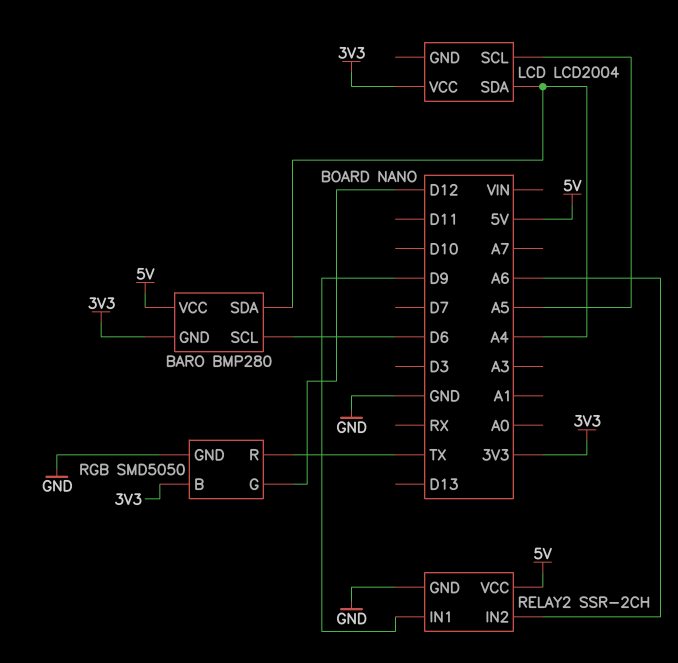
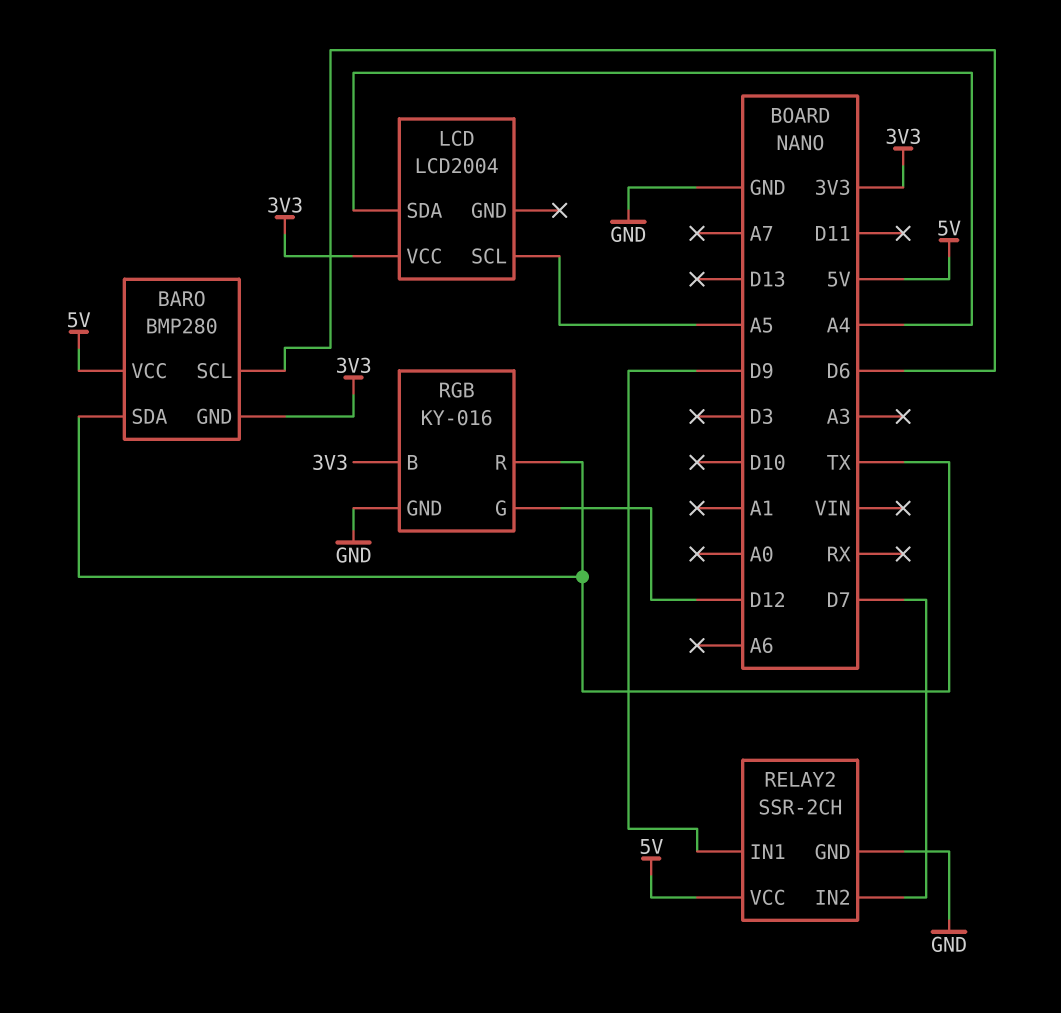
BARO pin SDA: A4 -> TX
RELAY2 pin IN2: A6 -> D7
RGB: SMD5050 -> KY-016

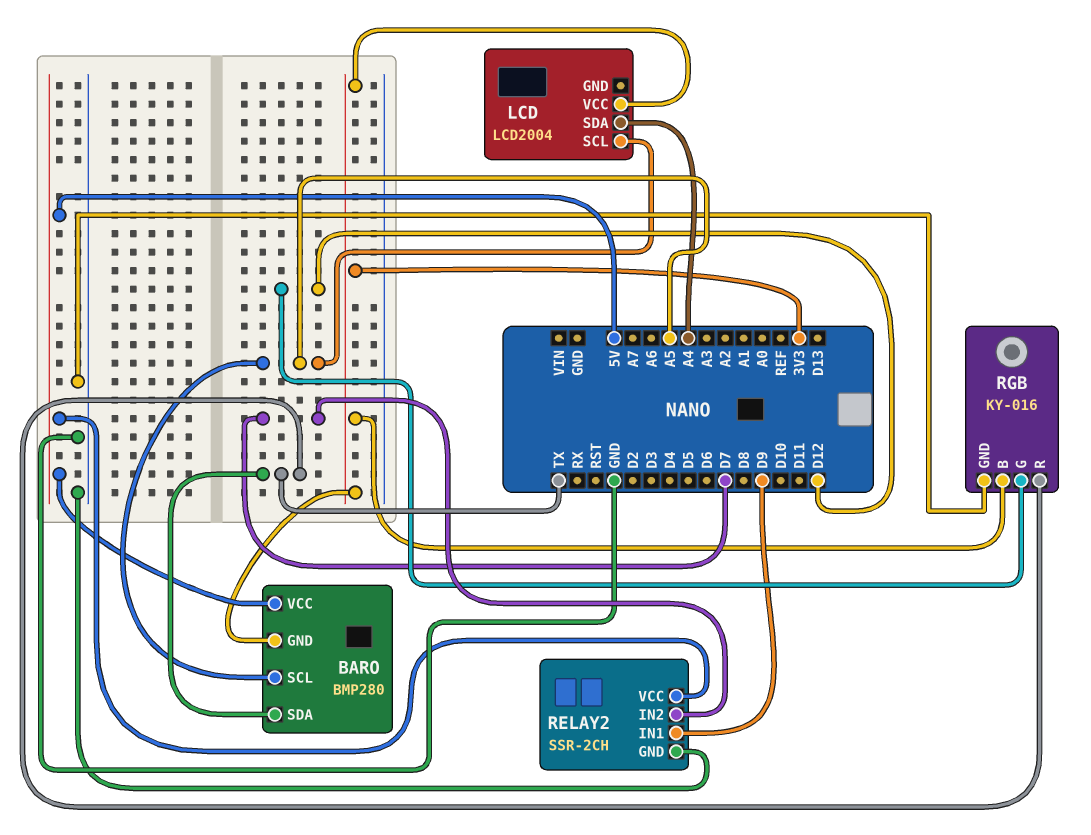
BARO pin SCL: D6 -> A5

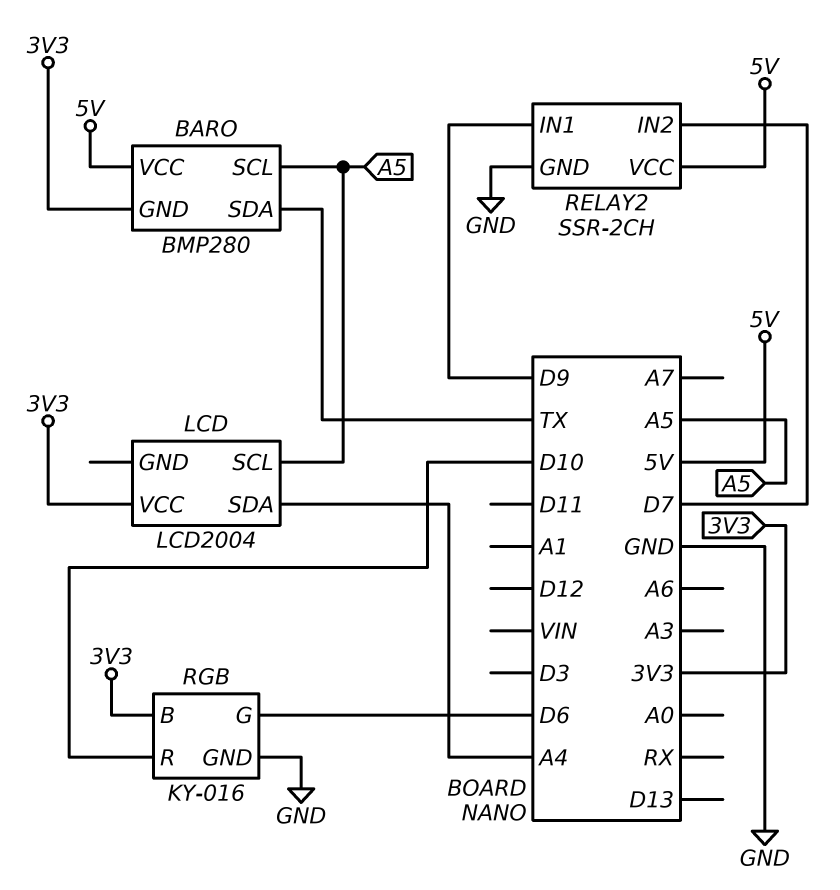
RGB pin G: D12 -> D6
RGB pin R: TX -> D10

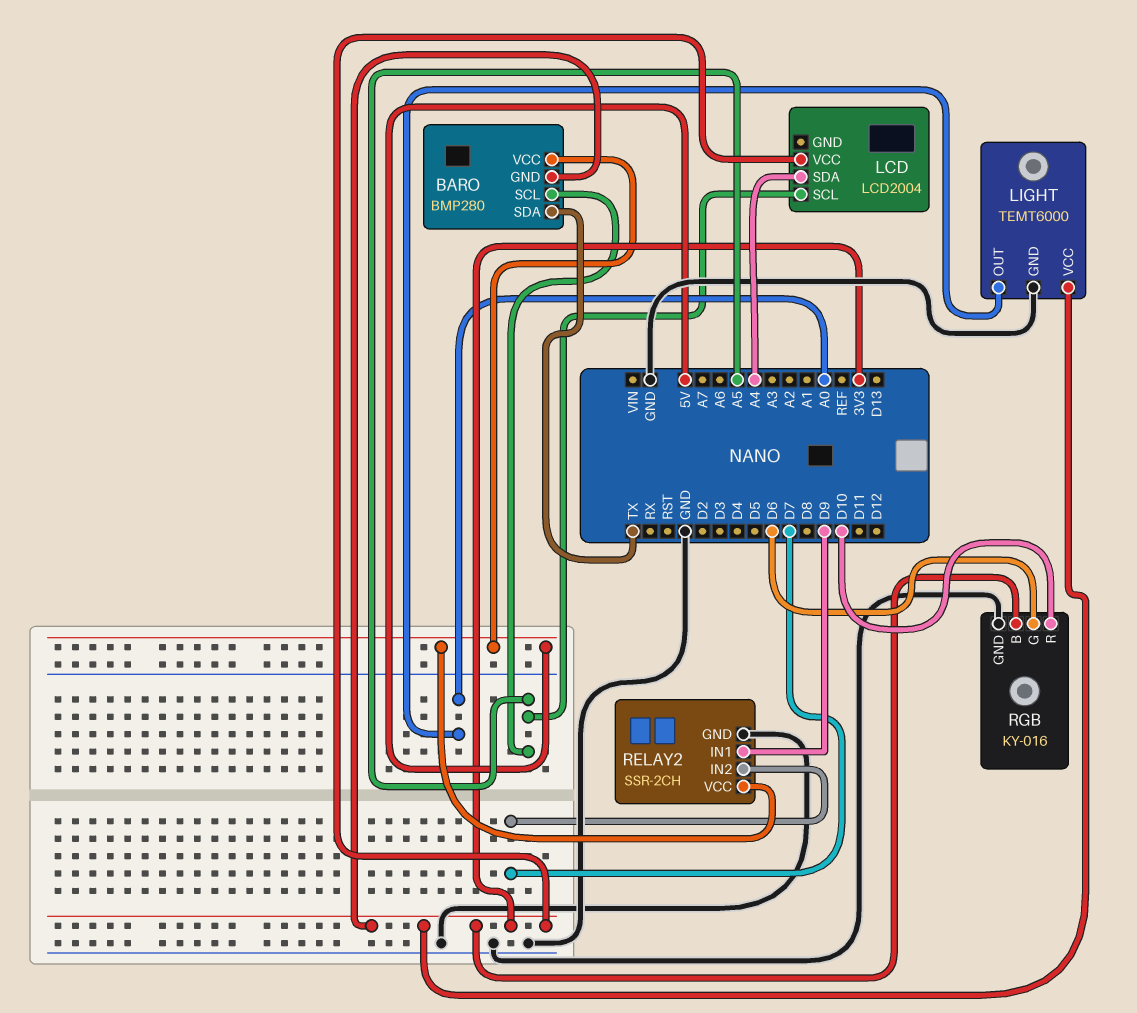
LIGHT: none -> TEMT6000
LIGHT pin GND: none -> GND
LIGHT pin OUT: none -> A0
LIGHT pin VCC: none -> 3V3

